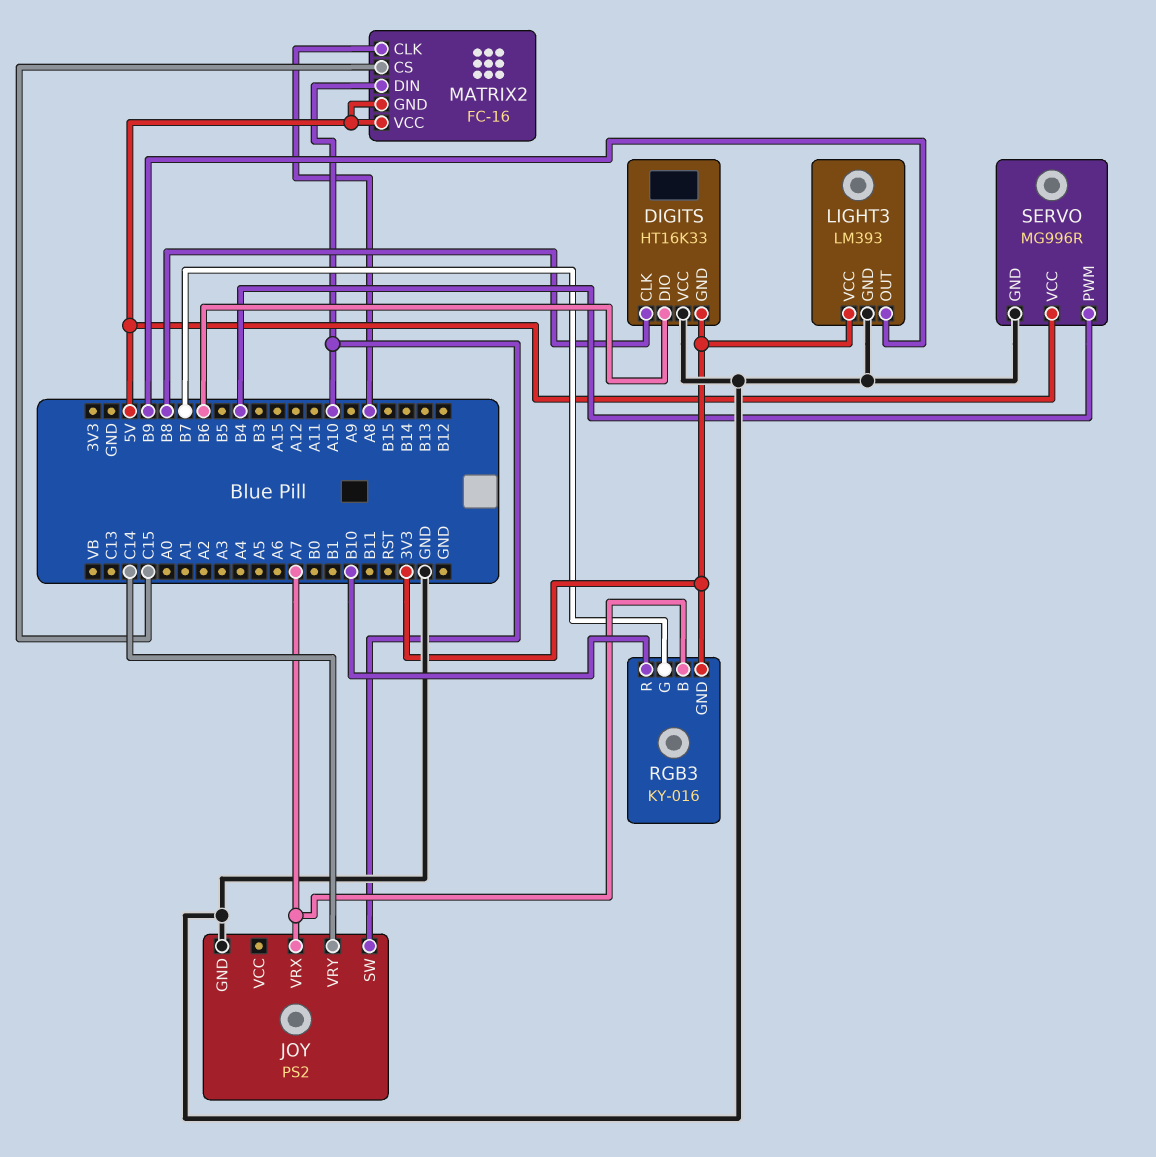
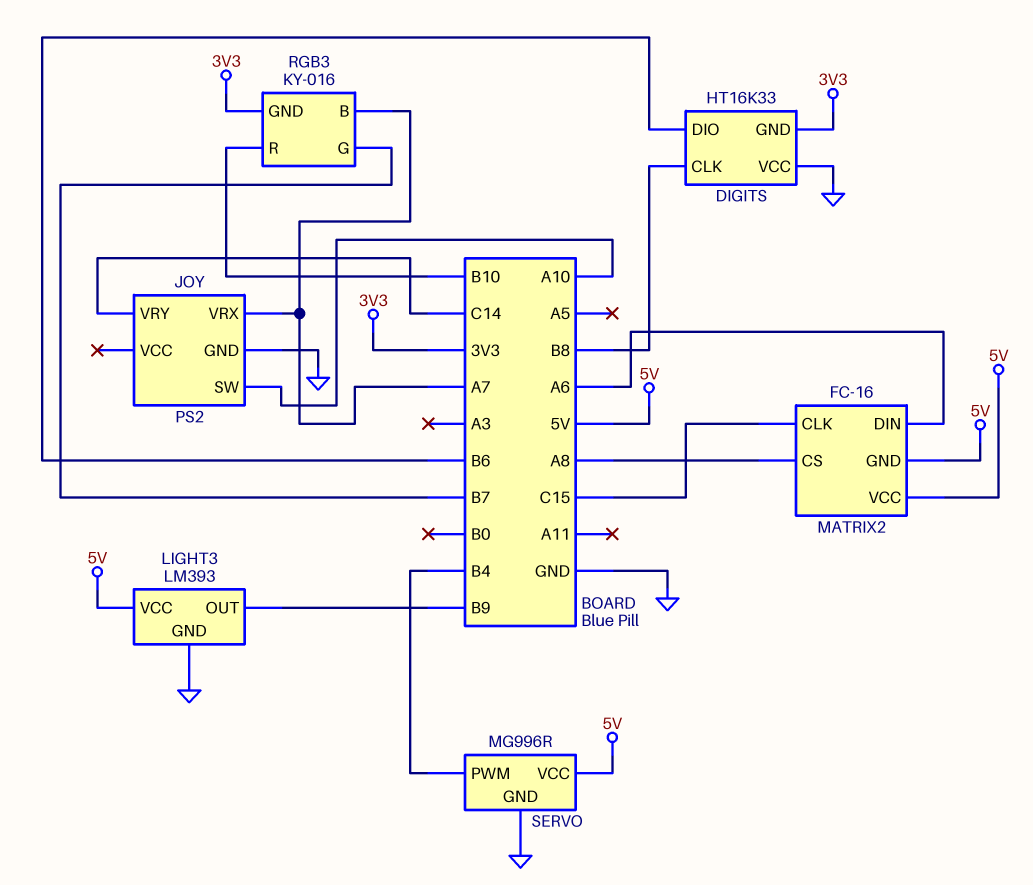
LIGHT3 pin VCC: 3V3 -> 5V
MATRIX2 pin CLK: A8 -> C15
MATRIX2 pin CS: C15 -> A8
MATRIX2 pin DIN: A10 -> A6

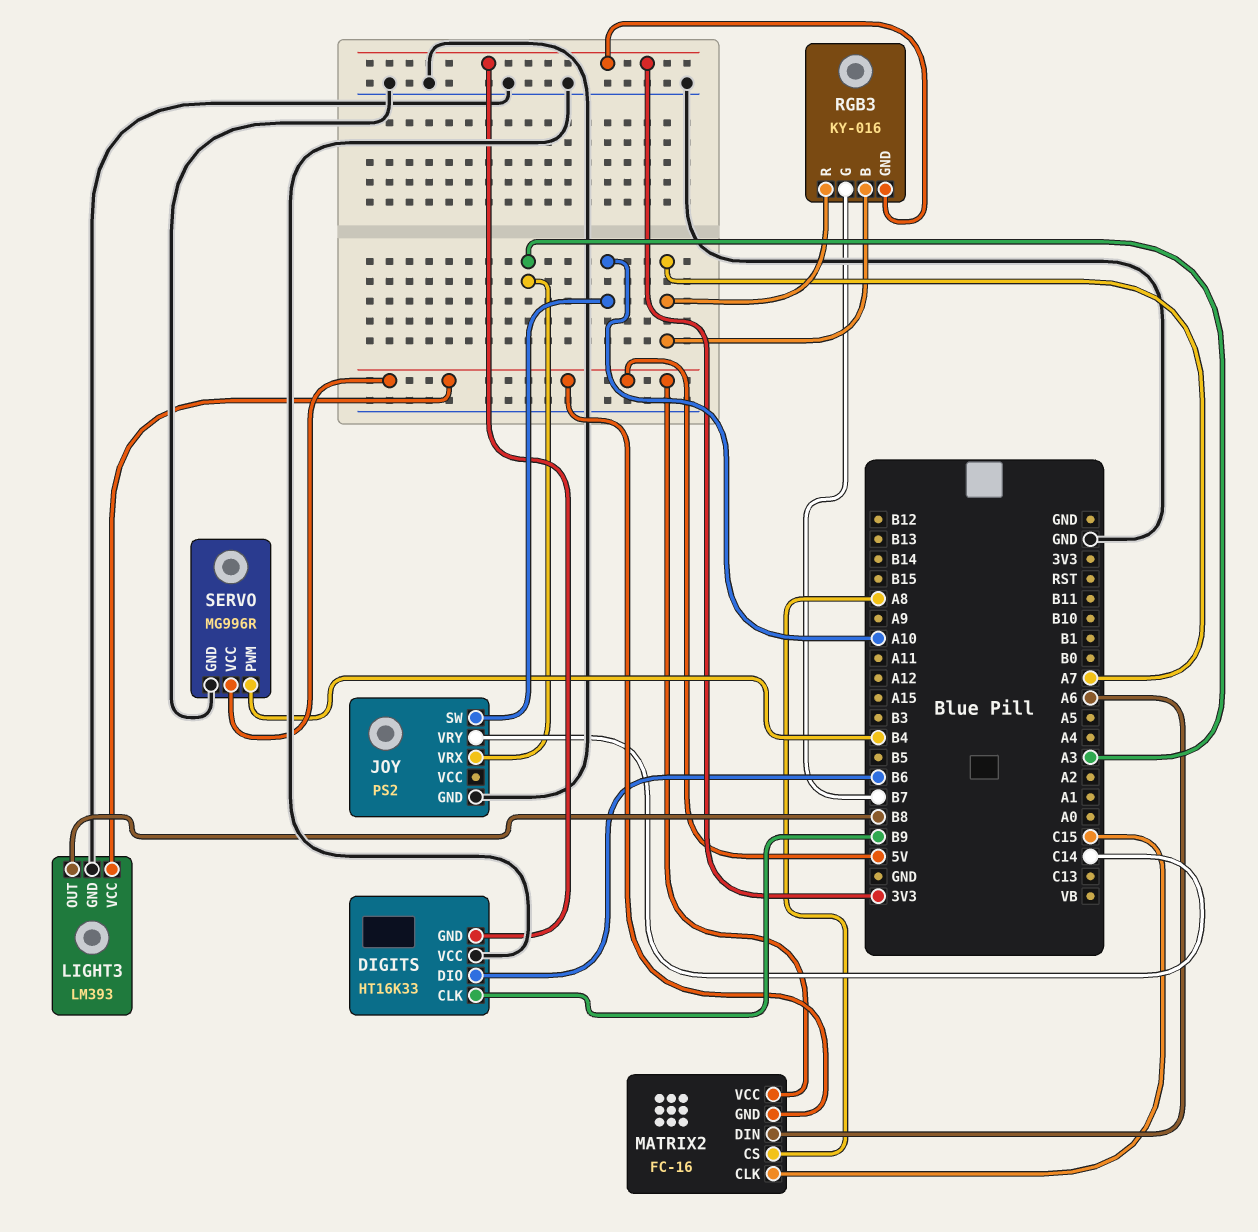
DIGITS pin CLK: B8 -> B9
JOY pin VRX: A7 -> A3
LIGHT3 pin OUT: B9 -> B8
RGB3 pin R: B10 -> A7

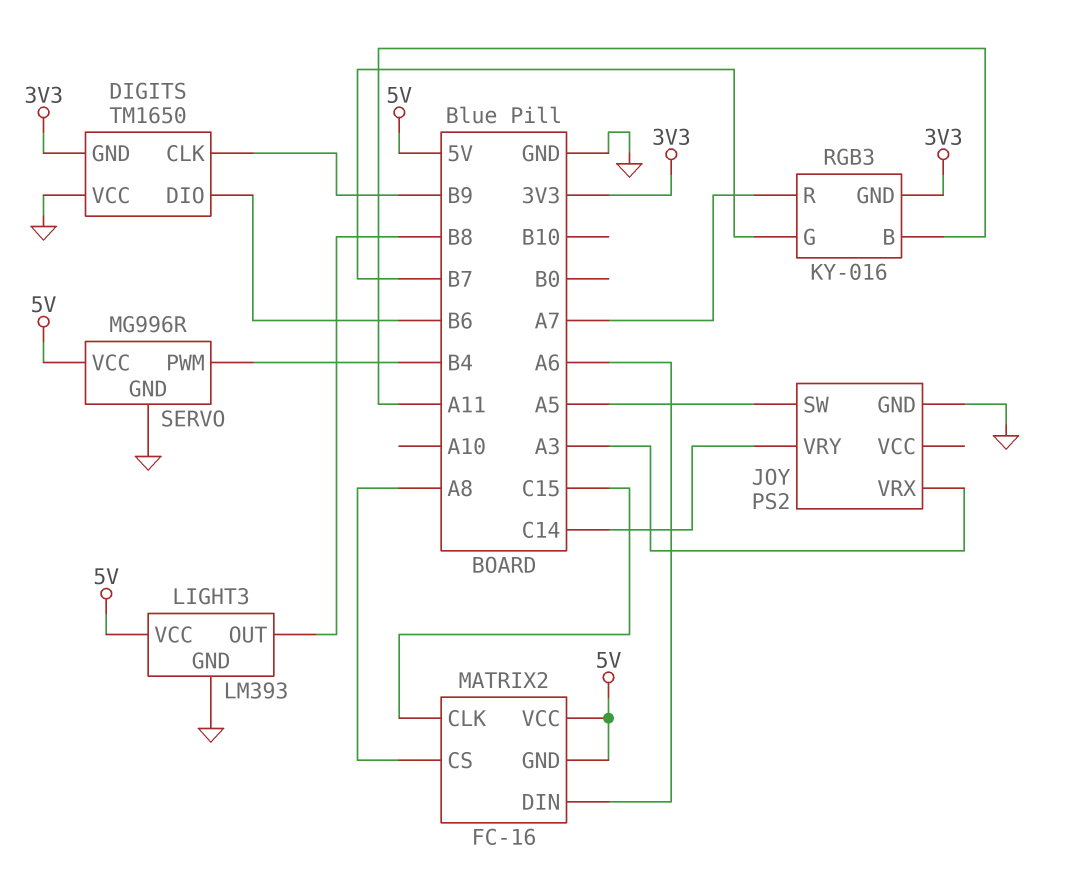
DIGITS: HT16K33 -> TM1650
JOY pin SW: A10 -> A5
RGB3 pin B: A7 -> A11

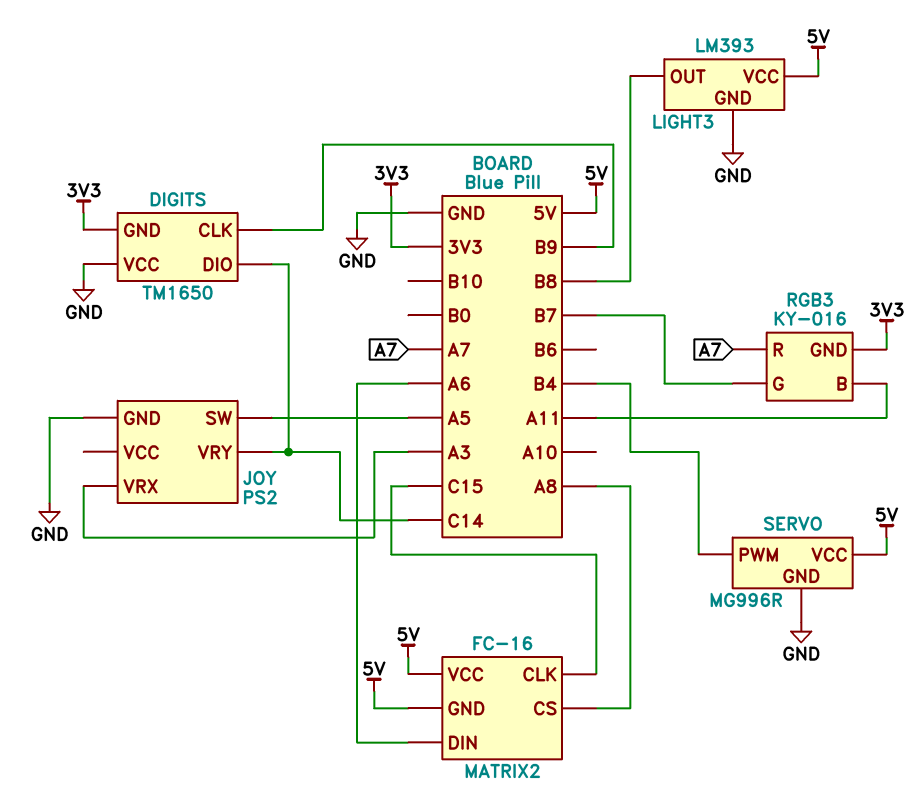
DIGITS pin DIO: B6 -> C14

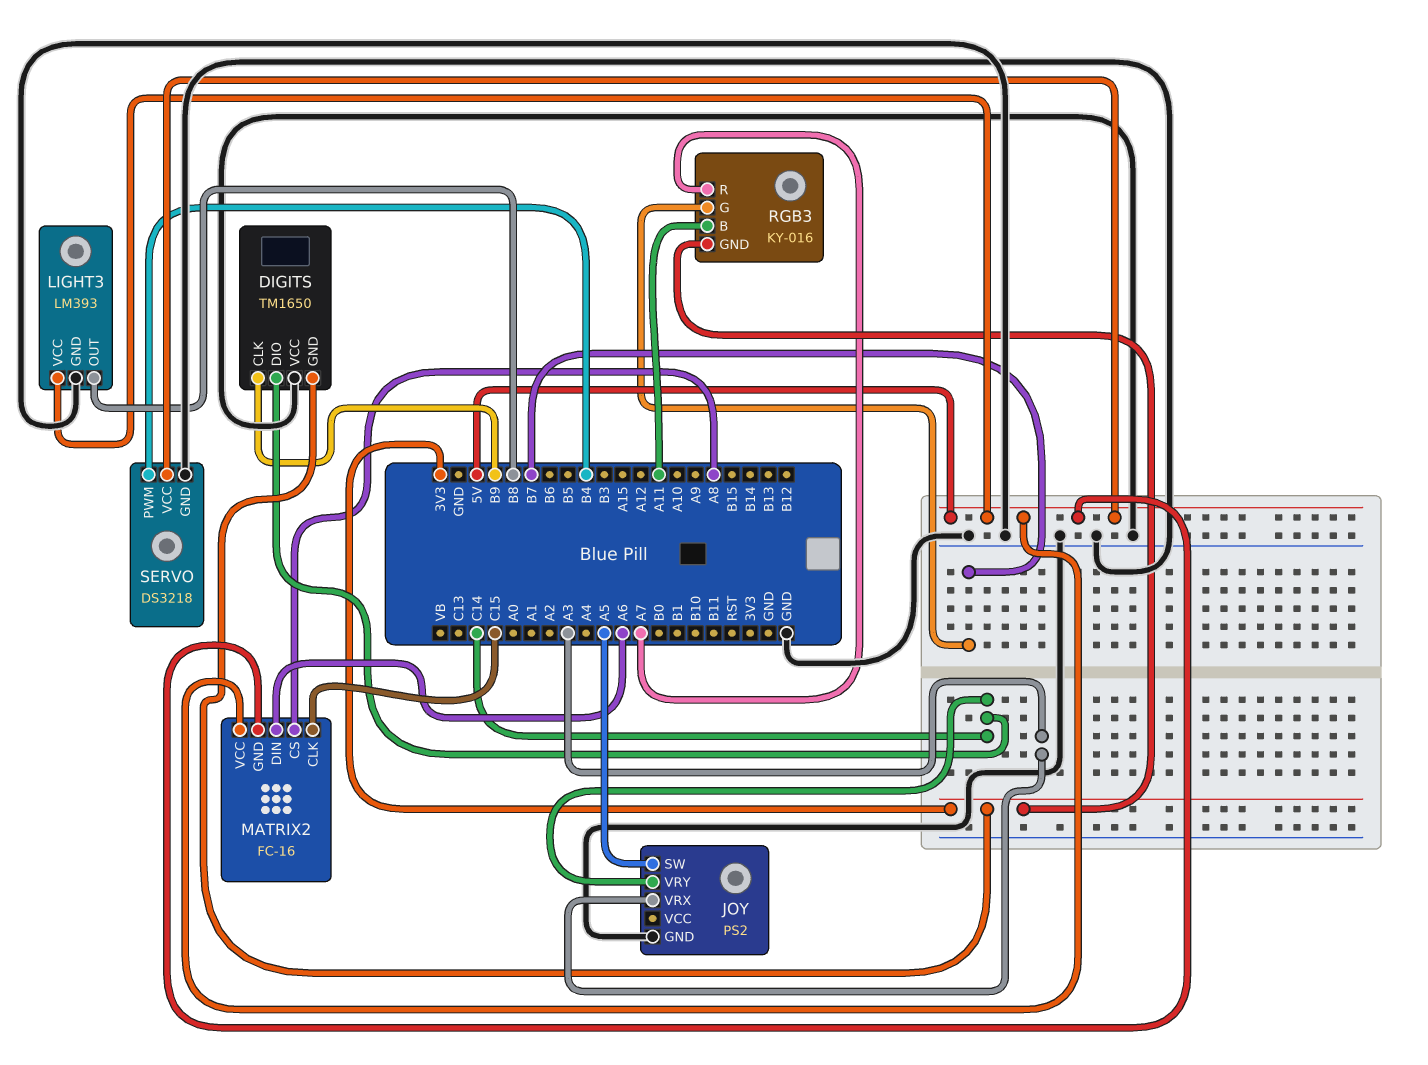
SERVO: MG996R -> DS3218

